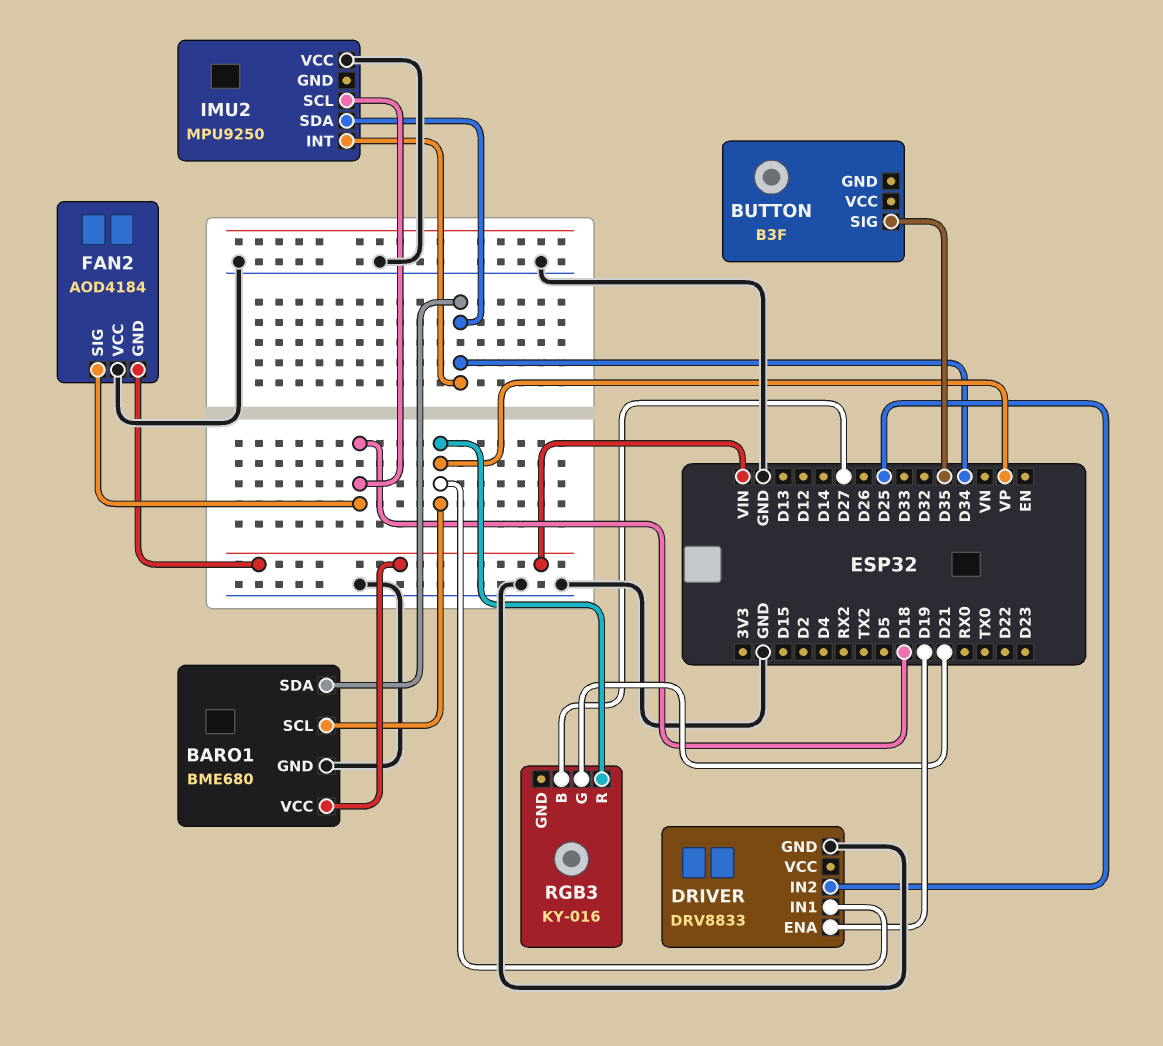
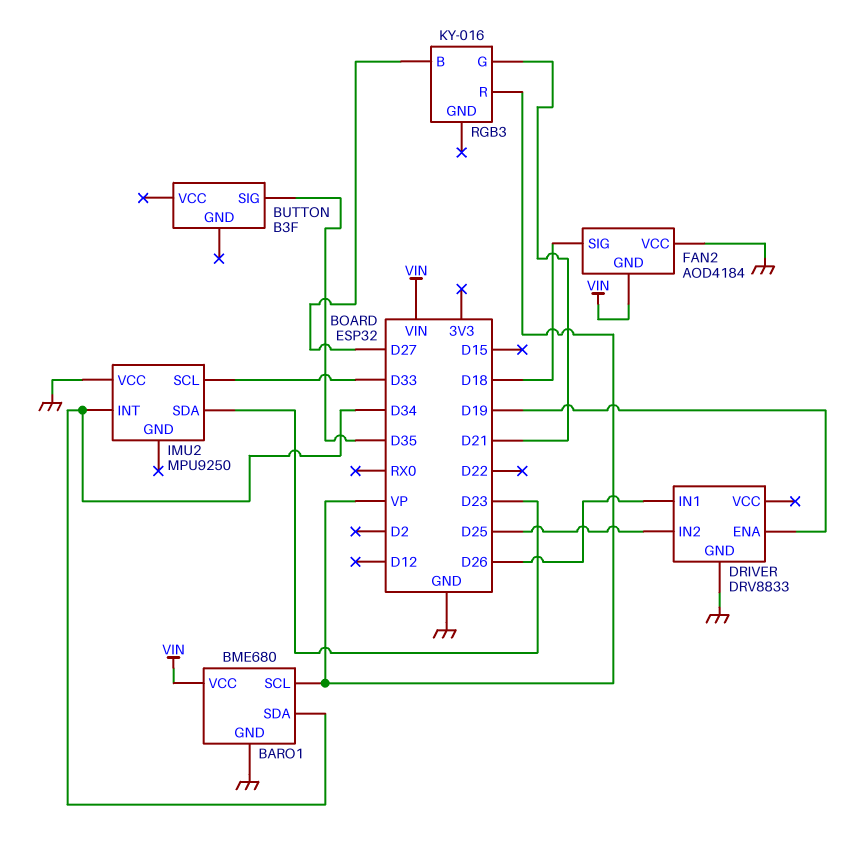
DRIVER pin IN1: VP -> D26
IMU2 pin SCL: D18 -> D33
IMU2 pin SDA: D34 -> D23

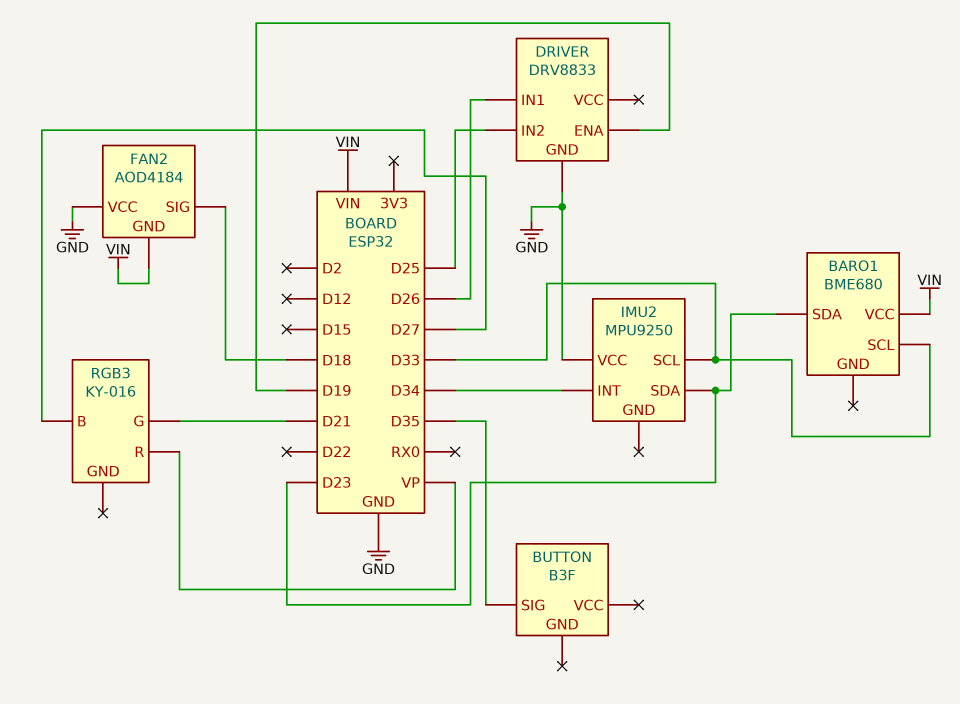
BARO1 pin GND: GND -> none
BARO1 pin SCL: VP -> D33
BARO1 pin SDA: D34 -> D23

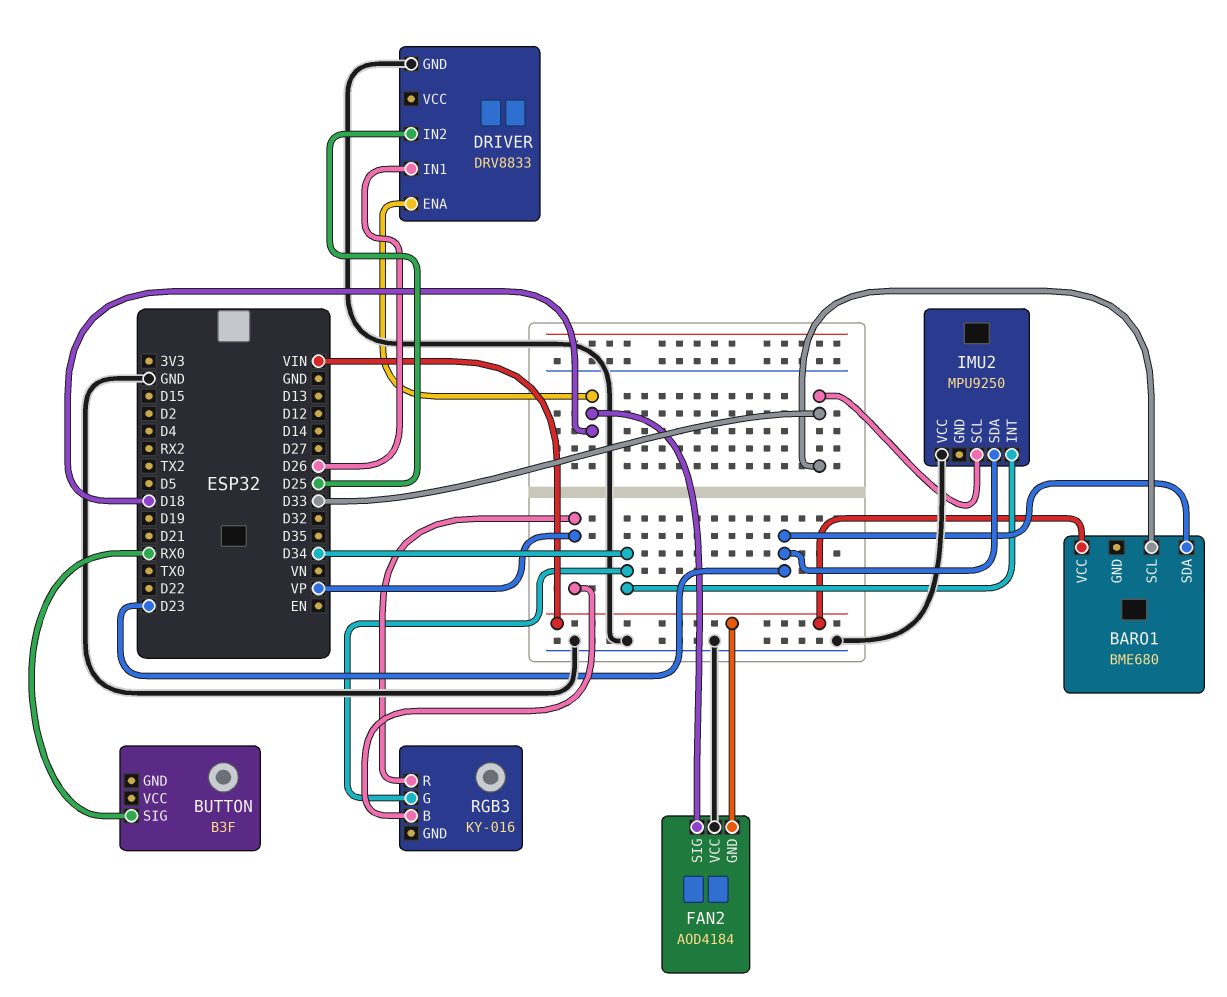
BUTTON pin SIG: D35 -> RX0
DRIVER pin ENA: D19 -> D18
RGB3 pin B: D27 -> VP
RGB3 pin G: D21 -> D34

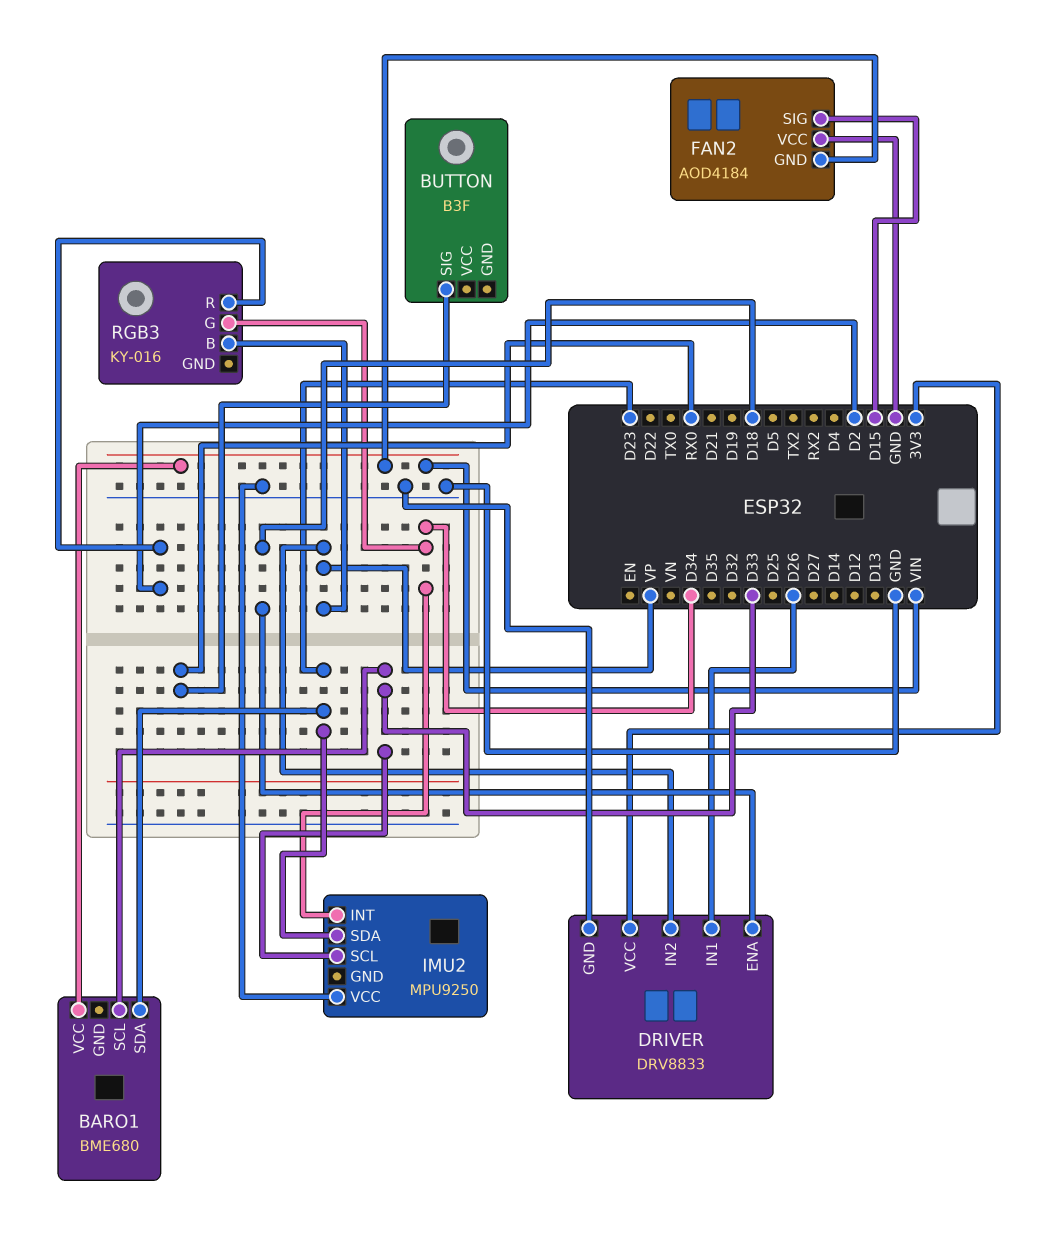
DRIVER pin IN2: D25 -> VP
DRIVER pin VCC: none -> 3V3
FAN2 pin SIG: D18 -> D15
RGB3 pin R: VP -> D2

